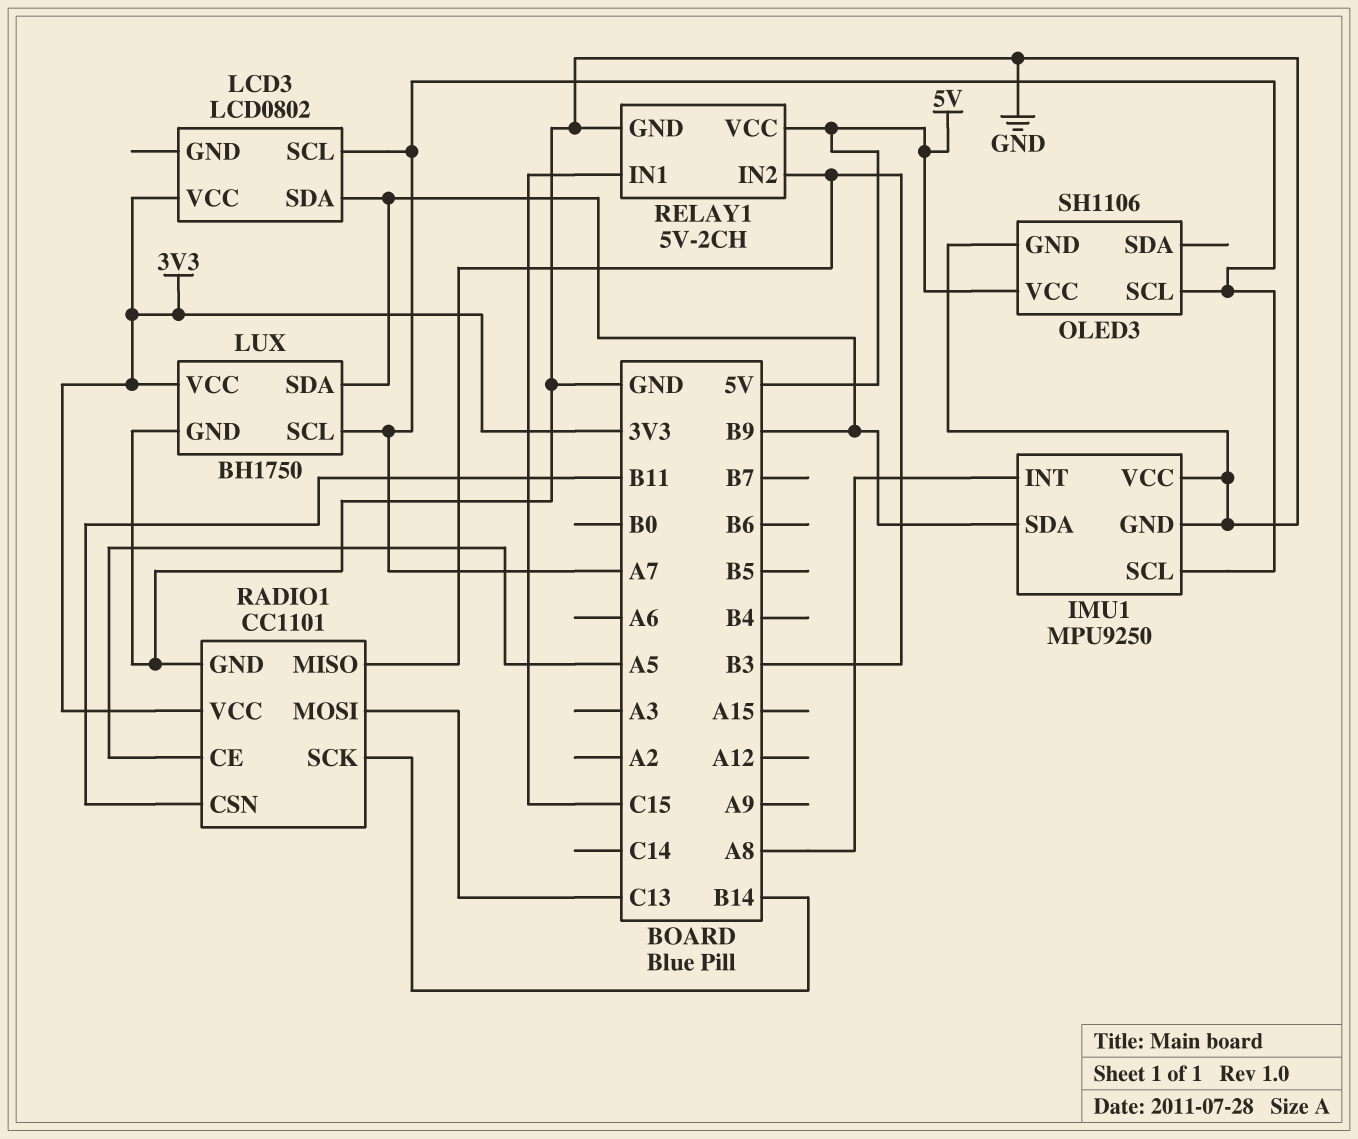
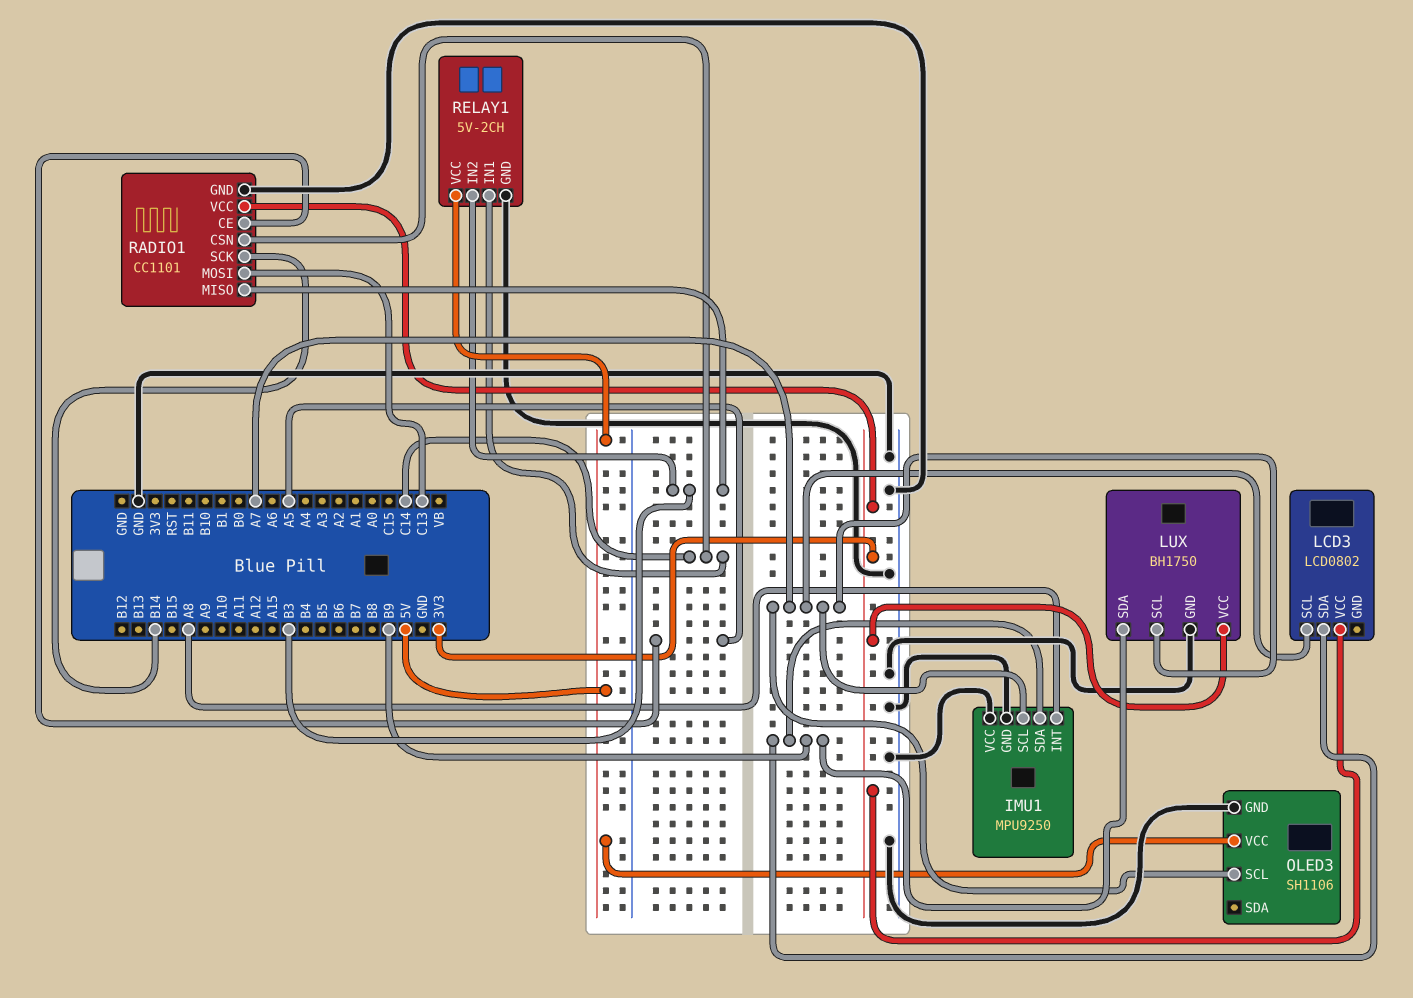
RADIO1 pin CSN: B11 -> C14
RELAY1 pin IN1: C15 -> C14

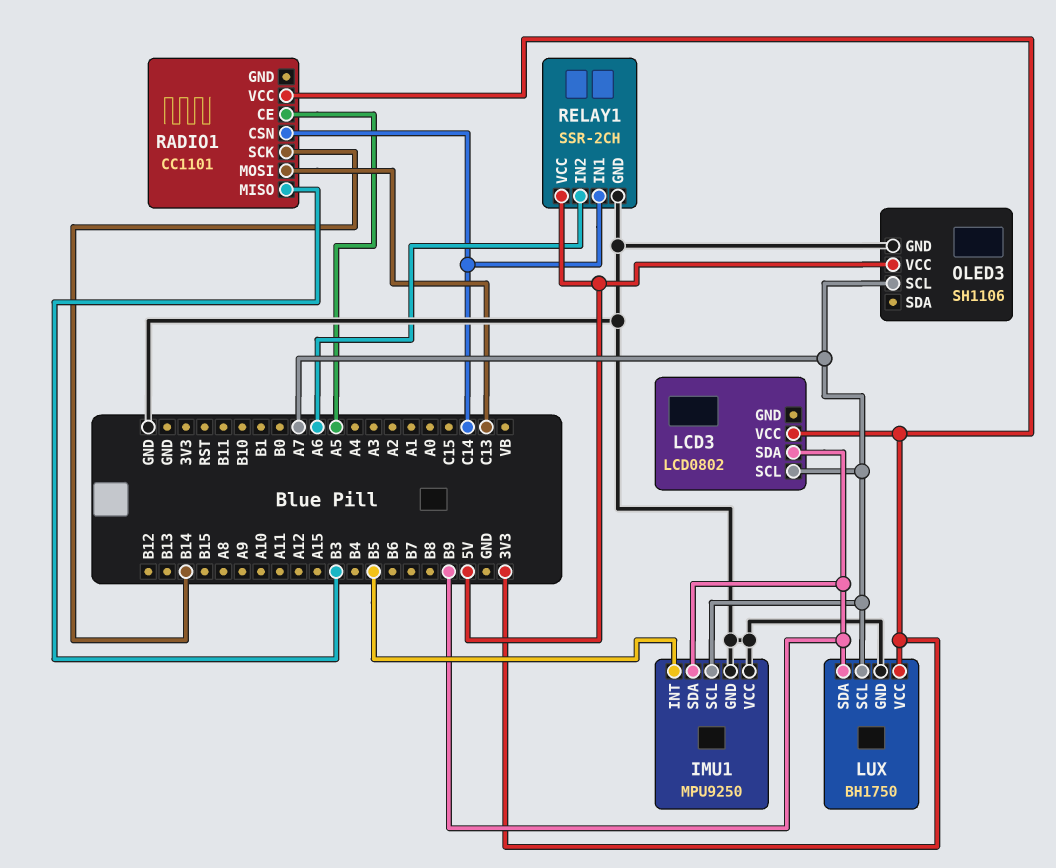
IMU1 pin INT: A8 -> B5
RADIO1 pin GND: GND -> none
RELAY1: 5V-2CH -> SSR-2CH
RELAY1 pin IN2: B3 -> A6

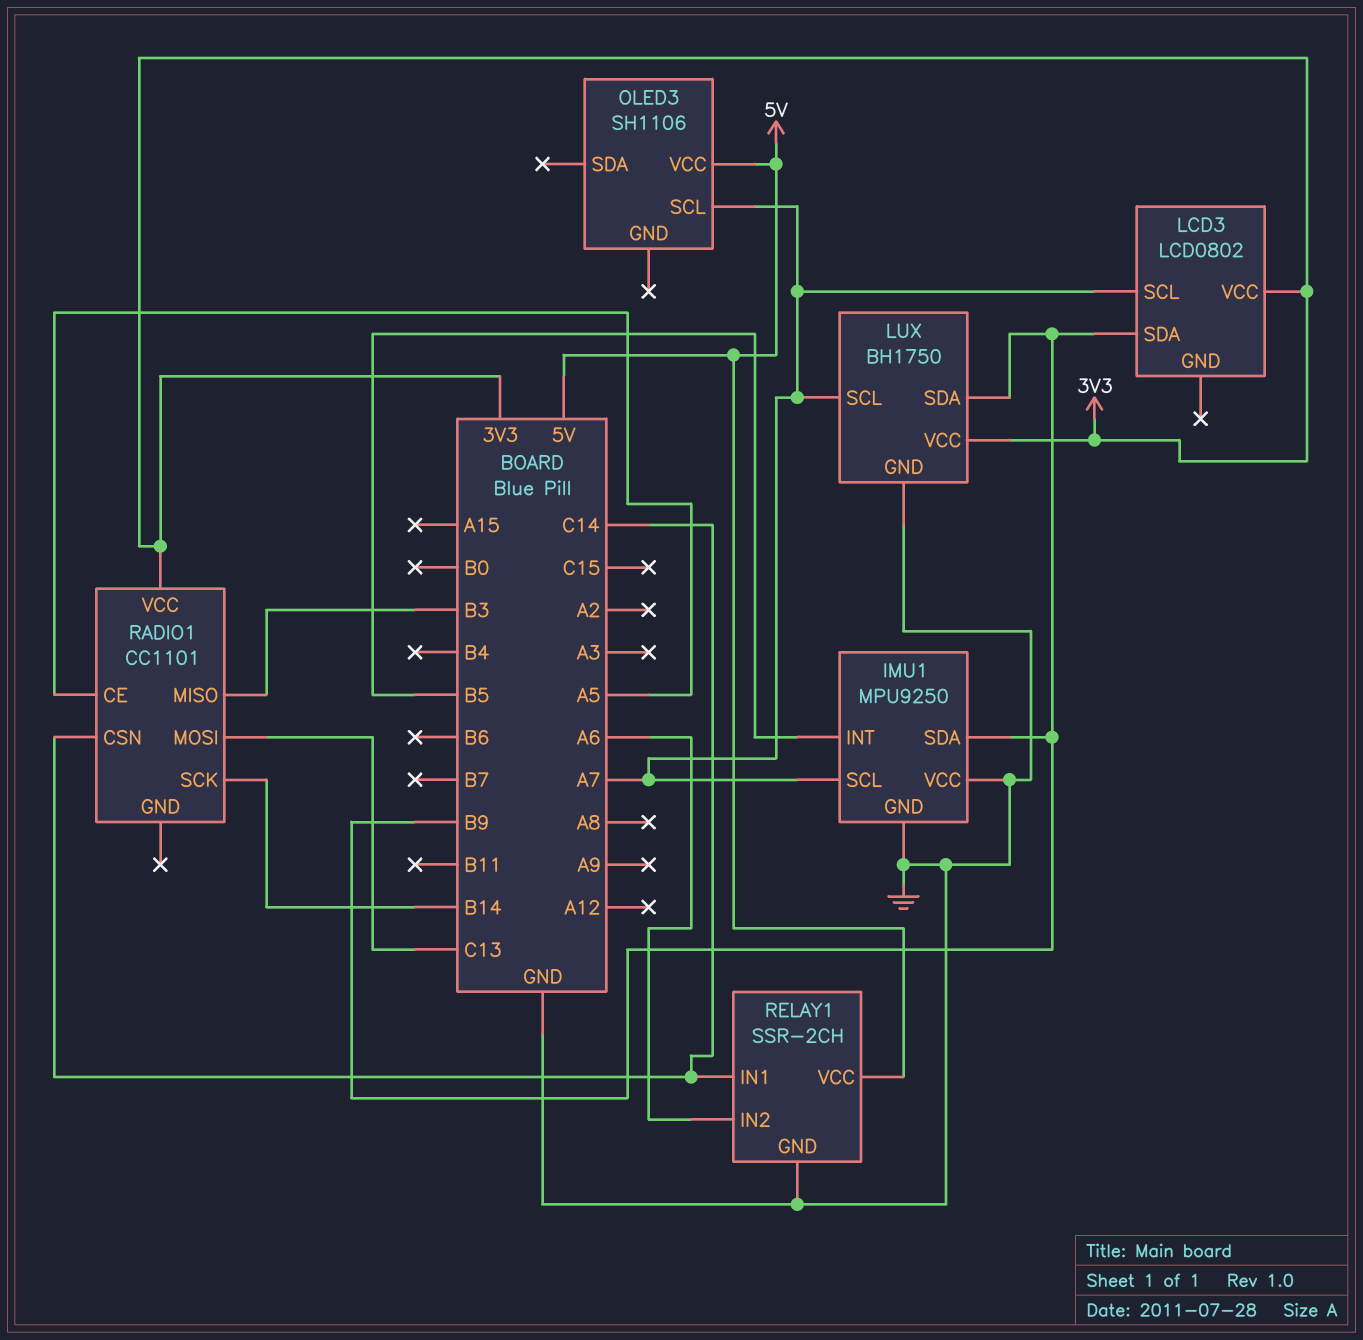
OLED3 pin GND: GND -> none

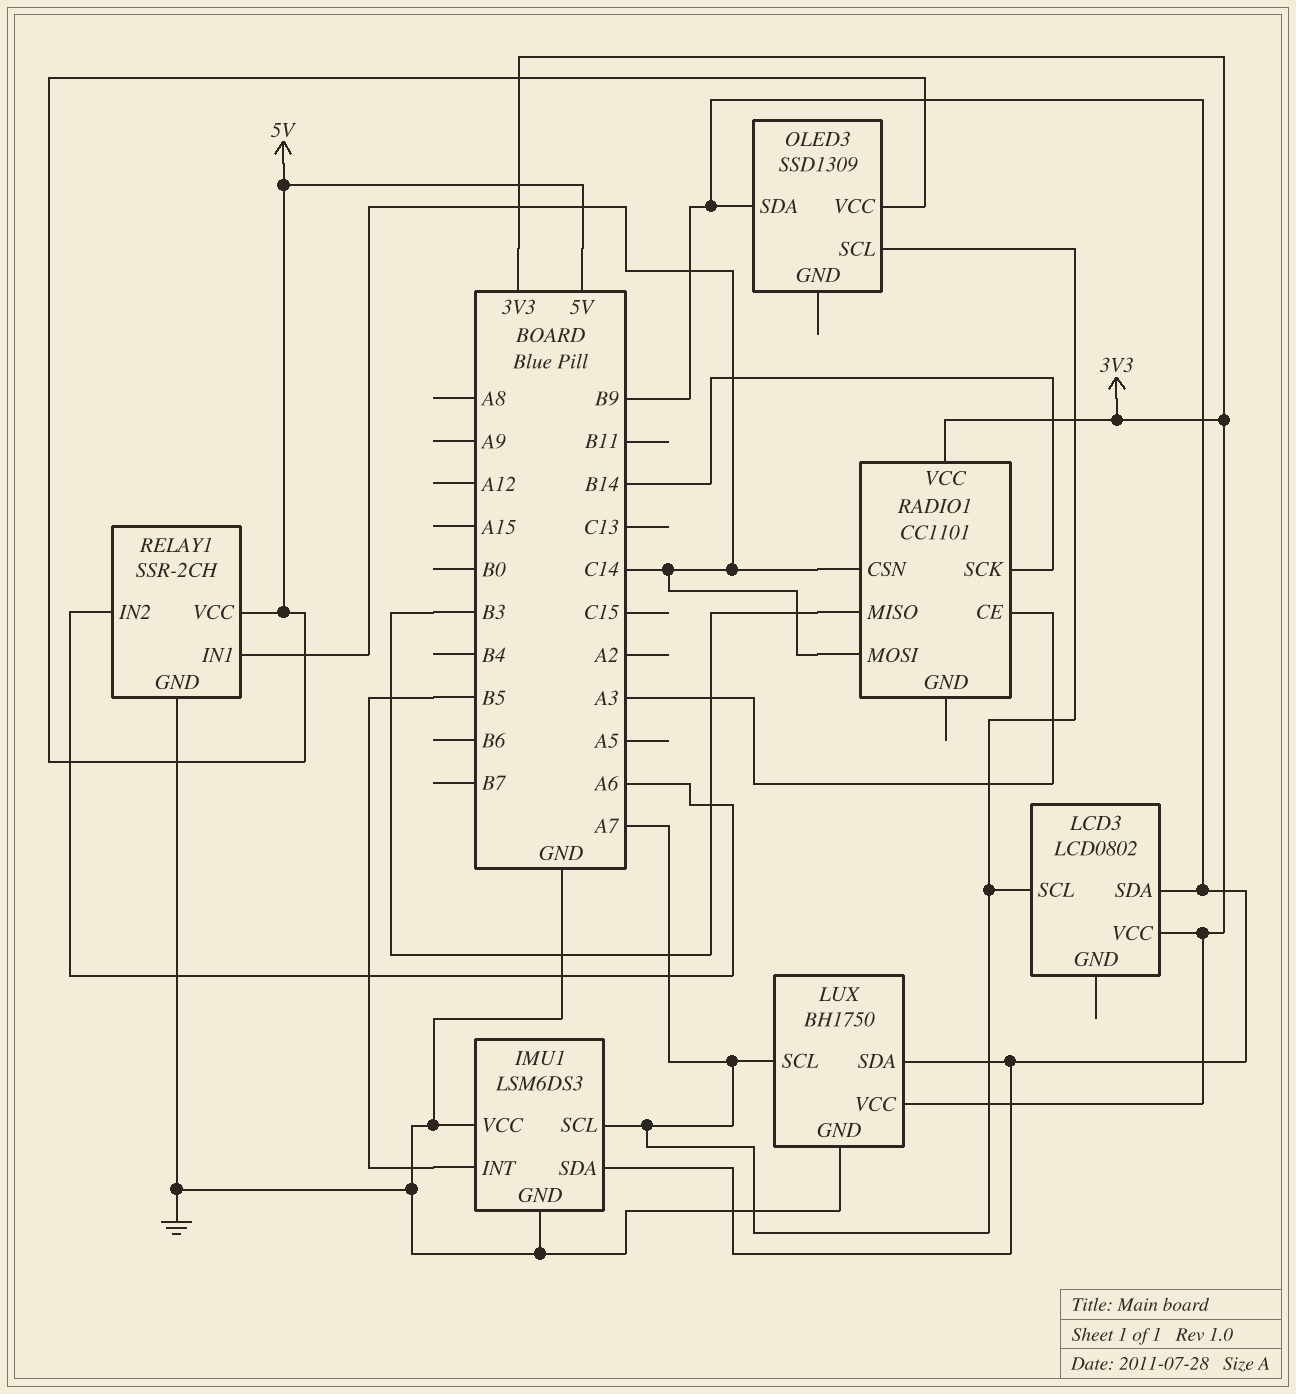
IMU1: MPU9250 -> LSM6DS3
OLED3: SH1106 -> SSD1309
OLED3 pin SDA: none -> B9
RADIO1 pin CE: A5 -> A3
RADIO1 pin MOSI: C13 -> C14

